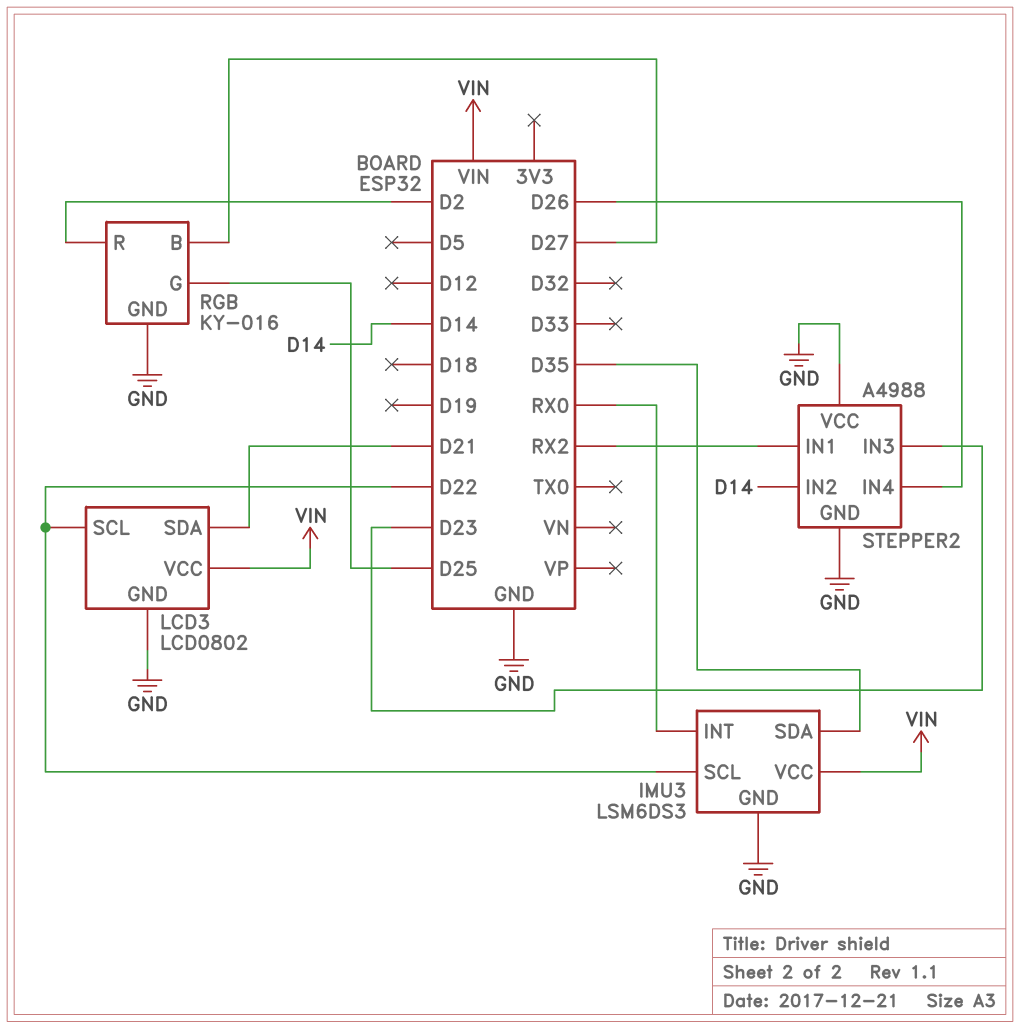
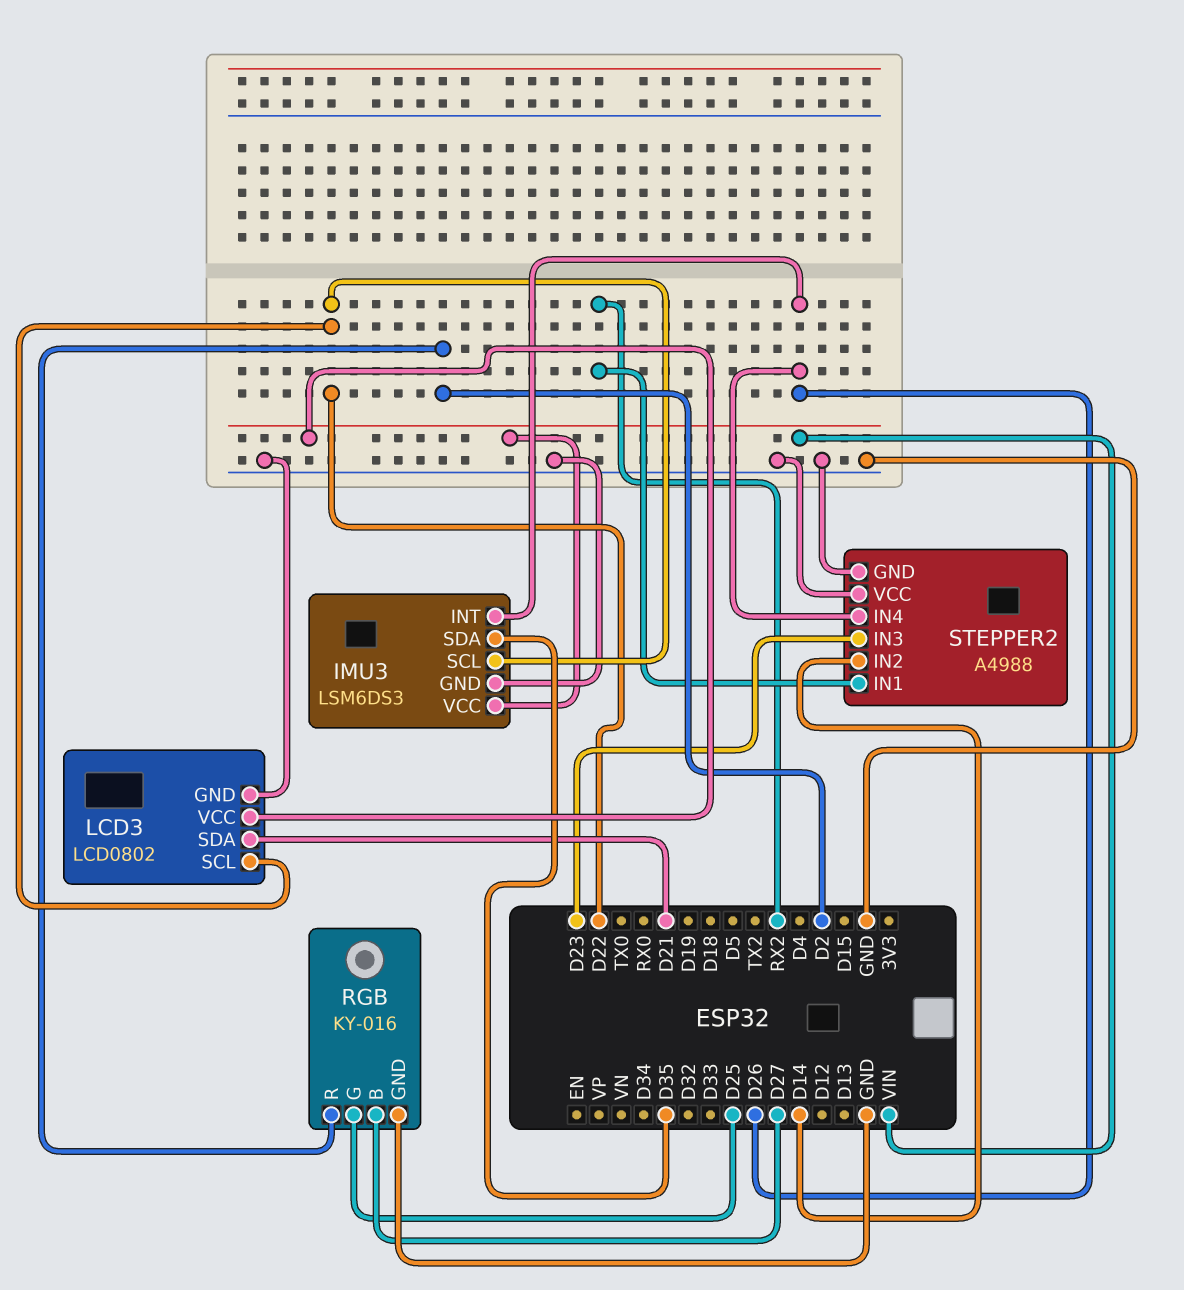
IMU3 pin INT: RX0 -> D26

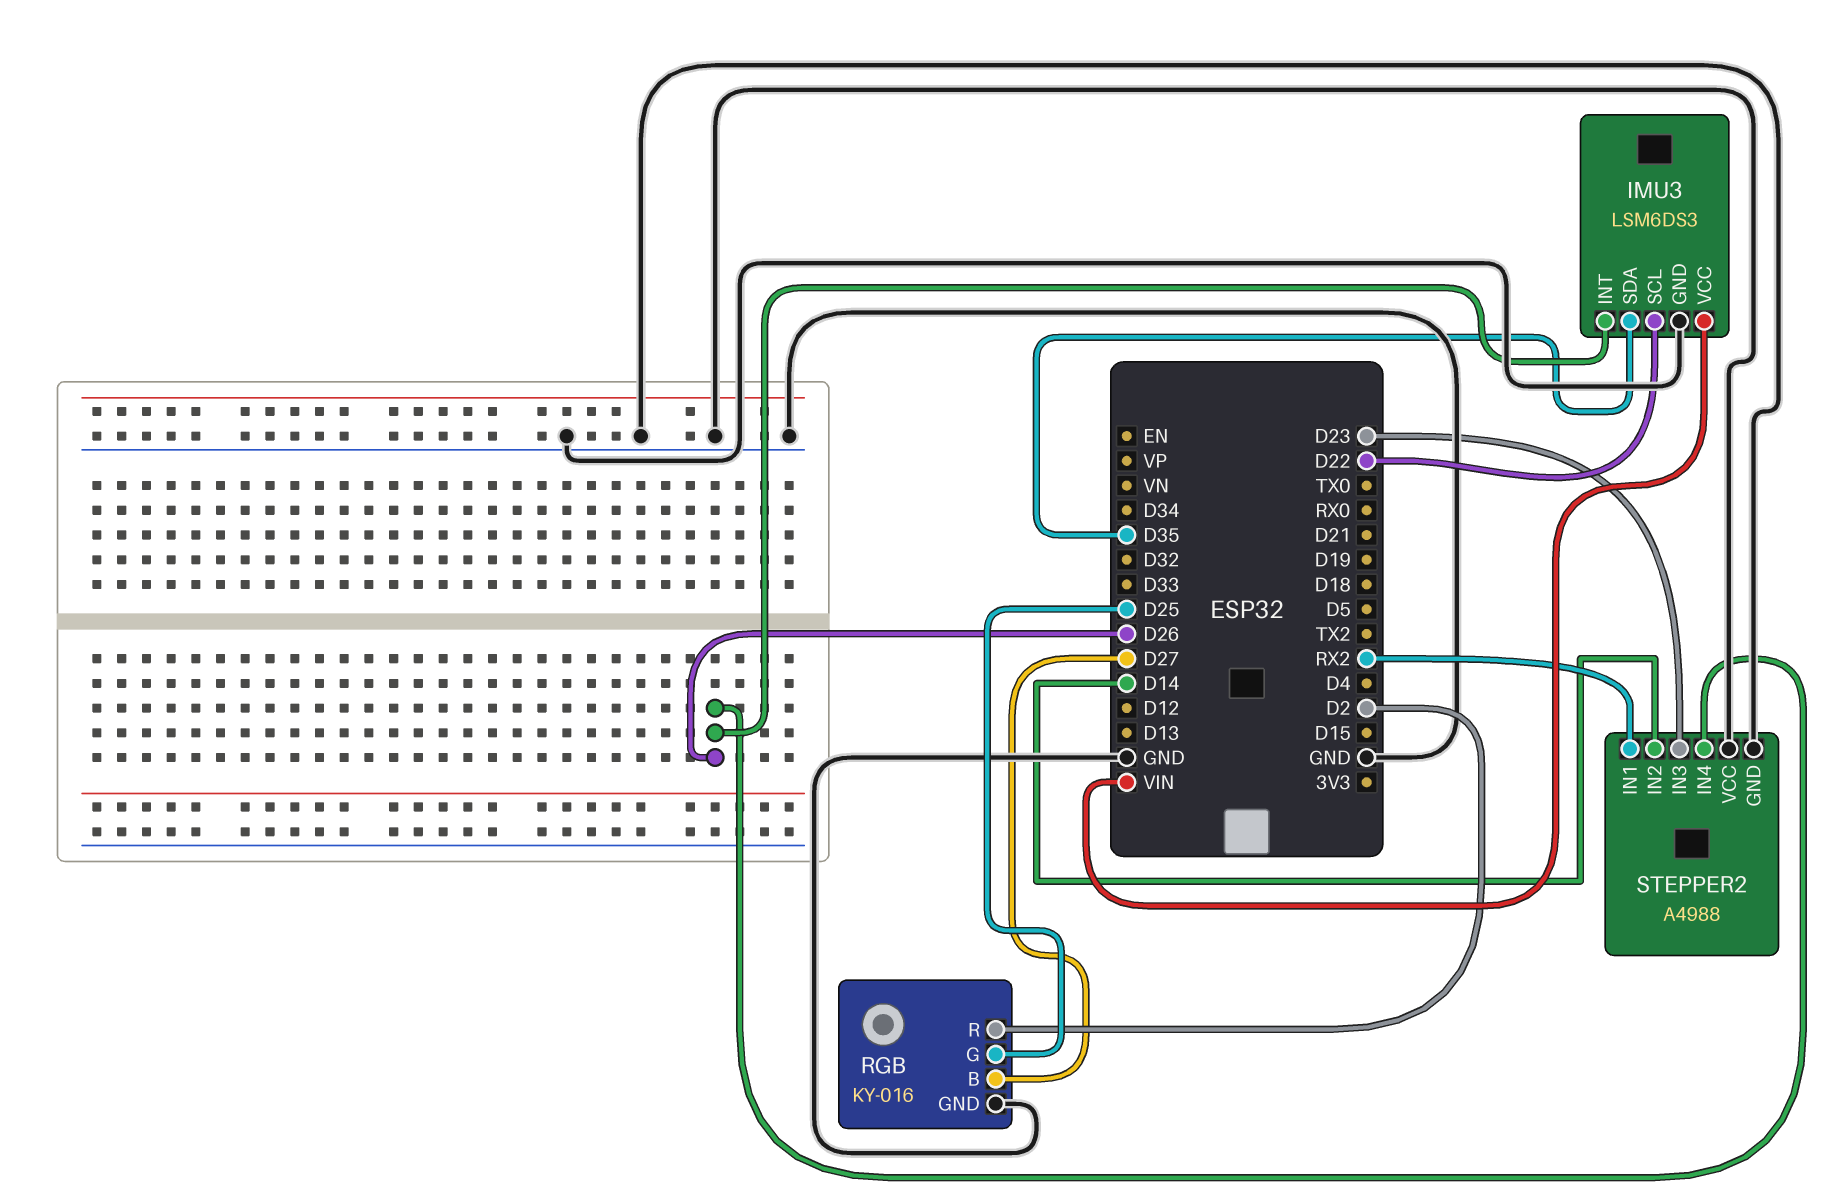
LCD3: LCD0802 -> none
LCD3 pin GND: GND -> none
LCD3 pin SCL: D22 -> none
LCD3 pin SDA: D21 -> none
LCD3 pin VCC: VIN -> none

